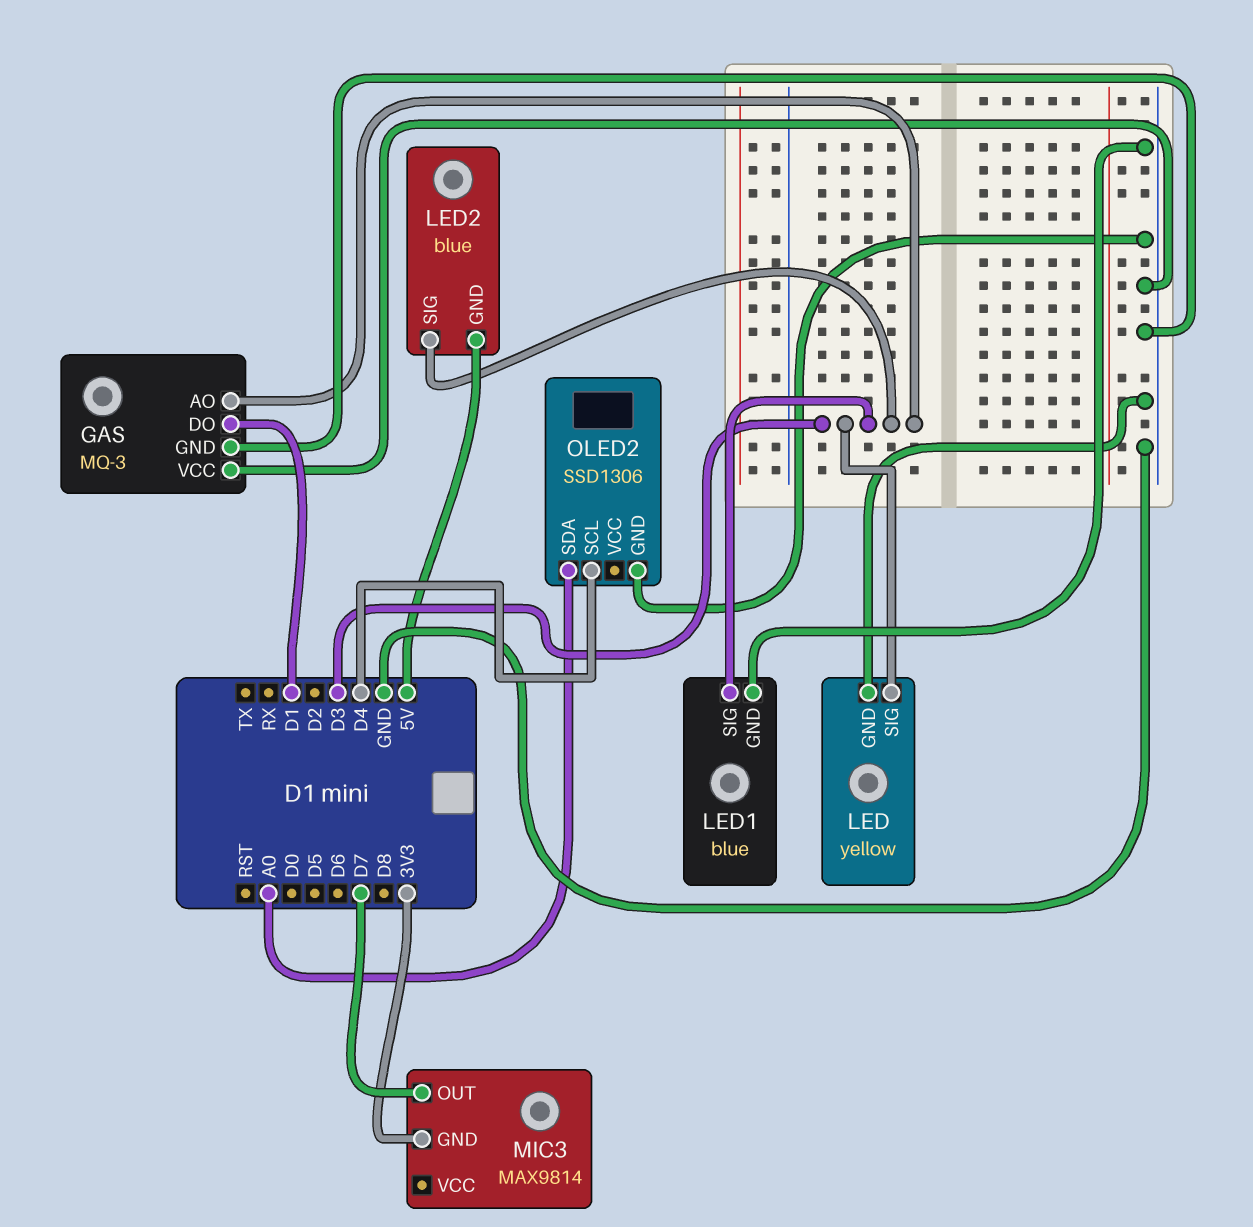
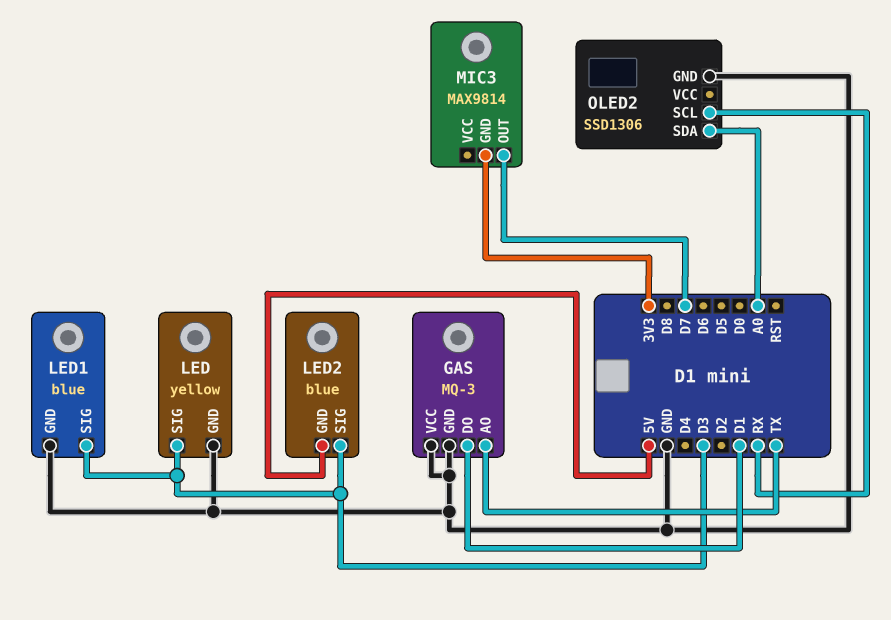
GAS pin AO: D3 -> TX
OLED2 pin SCL: D4 -> RX

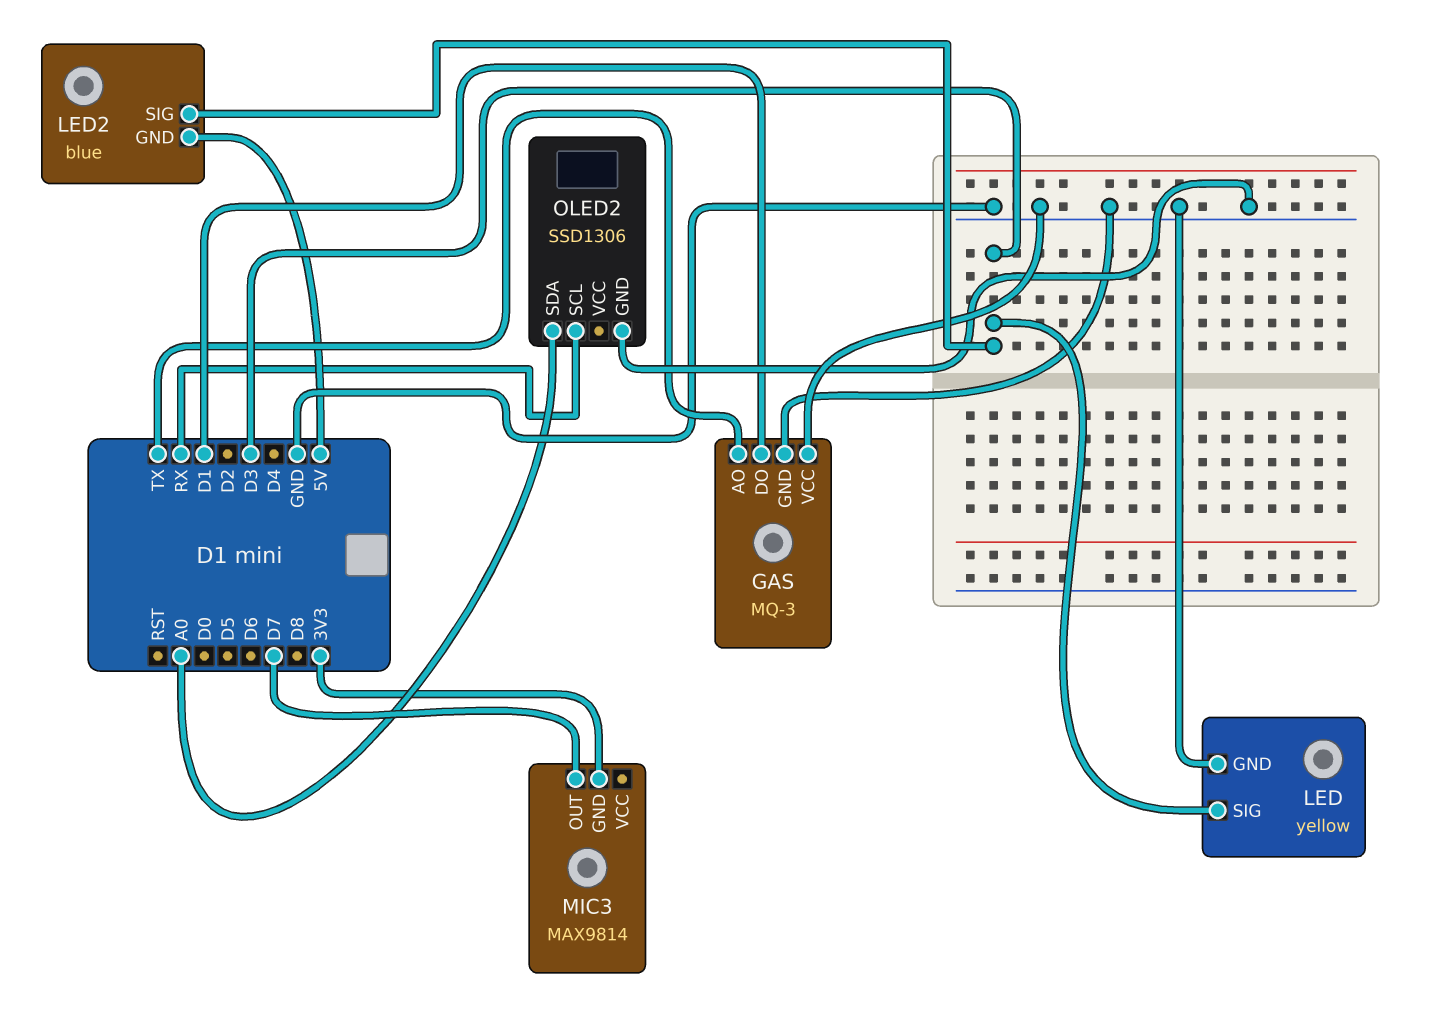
LED1: blue -> none
LED1 pin GND: GND -> none
LED1 pin SIG: D3 -> none

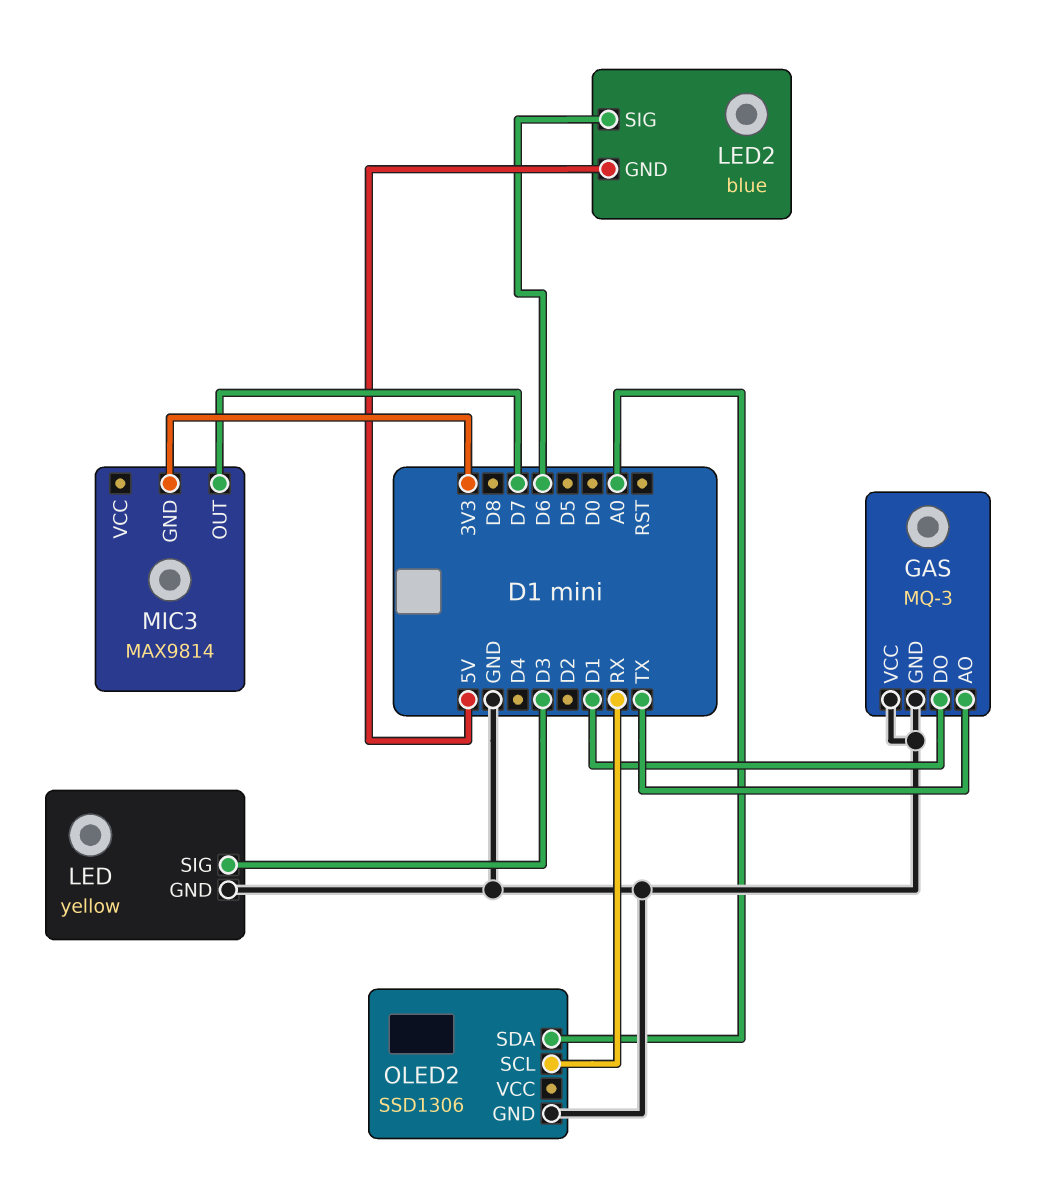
LED2 pin SIG: D3 -> D6

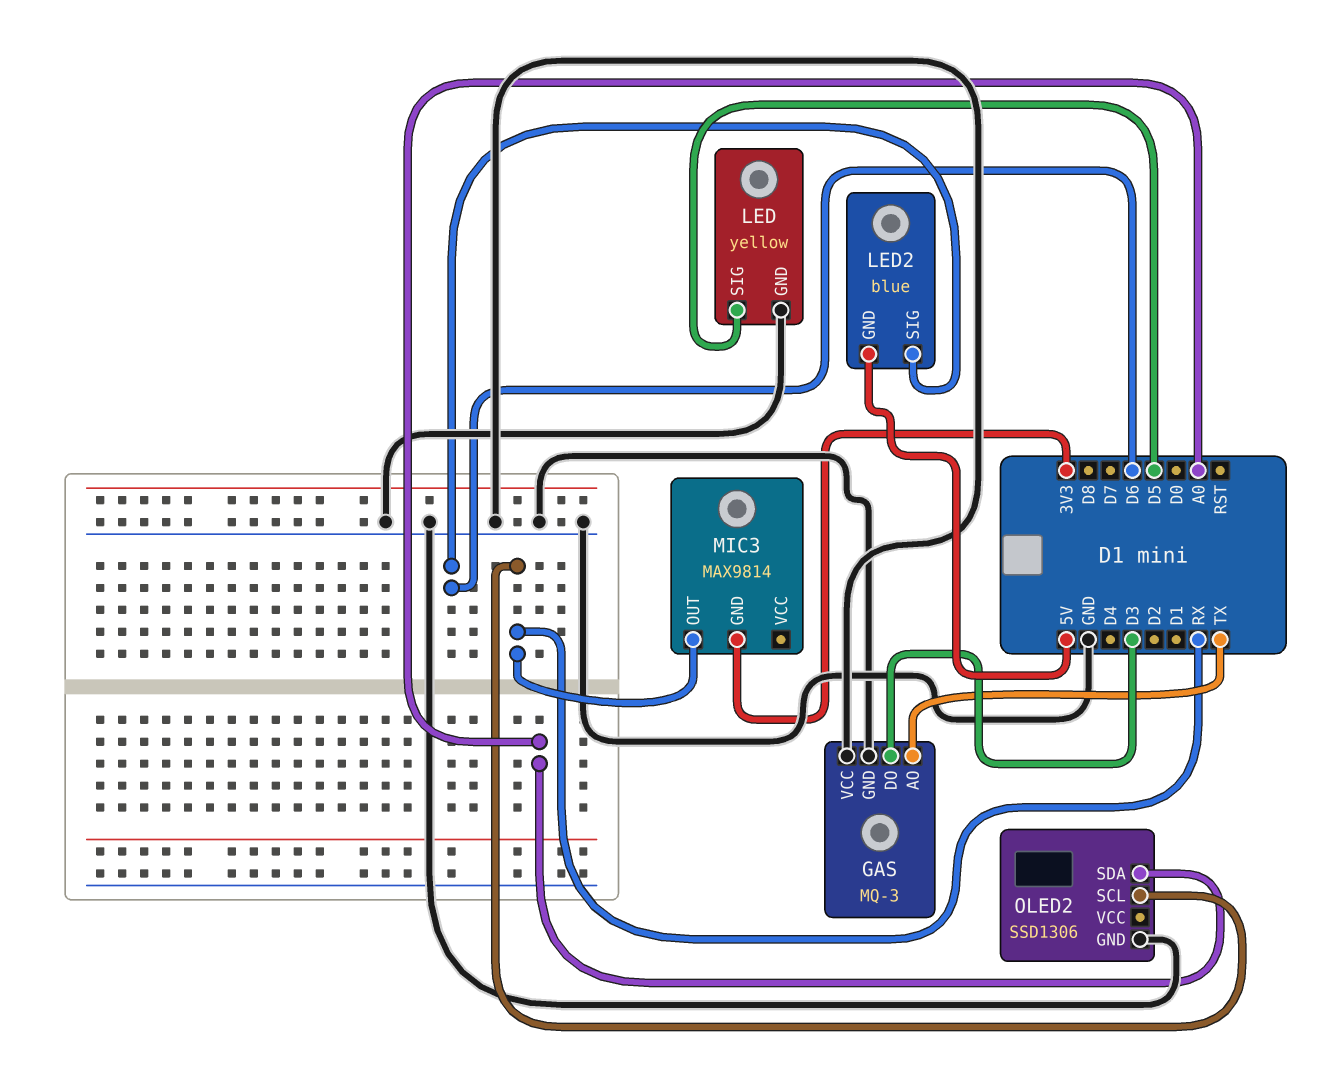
GAS pin DO: D1 -> D3
LED pin SIG: D3 -> D5
MIC3 pin OUT: D7 -> RX

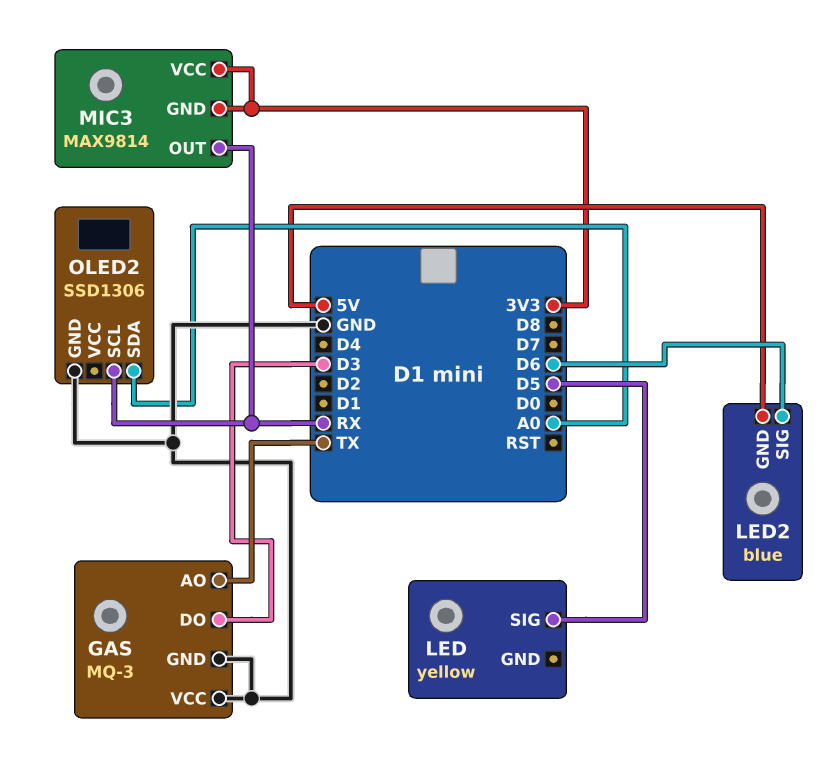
LED pin GND: GND -> none
MIC3 pin VCC: none -> 3V3

